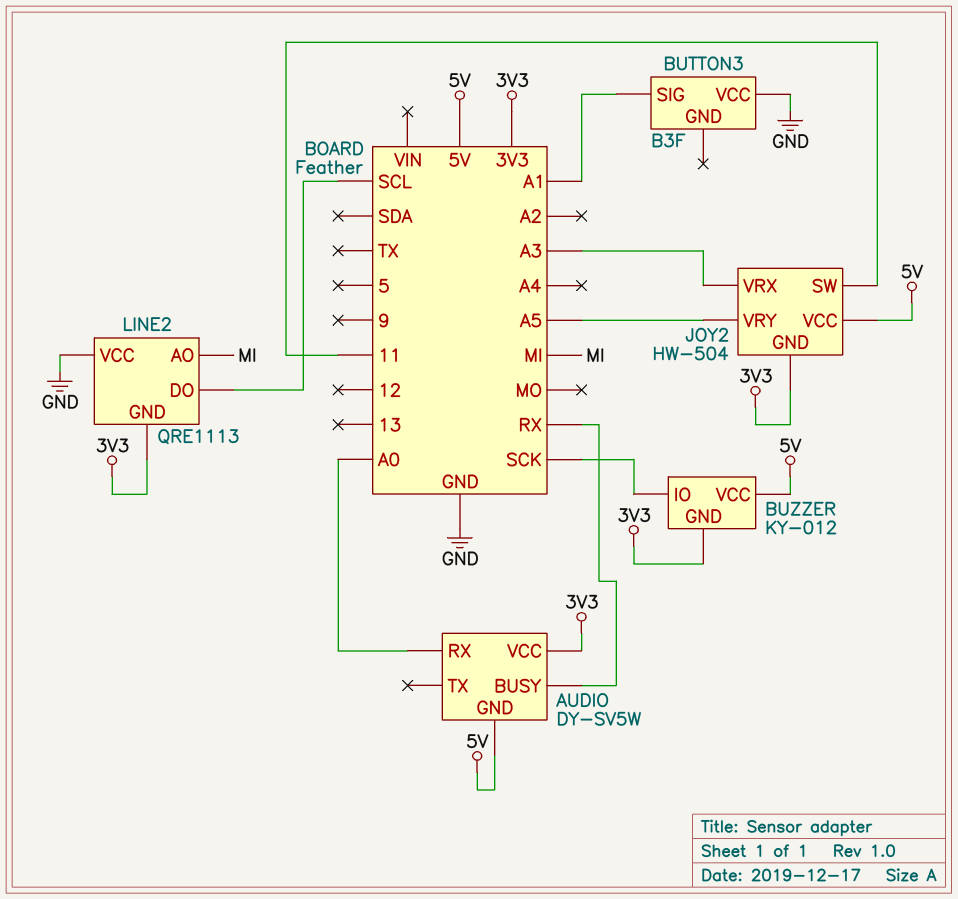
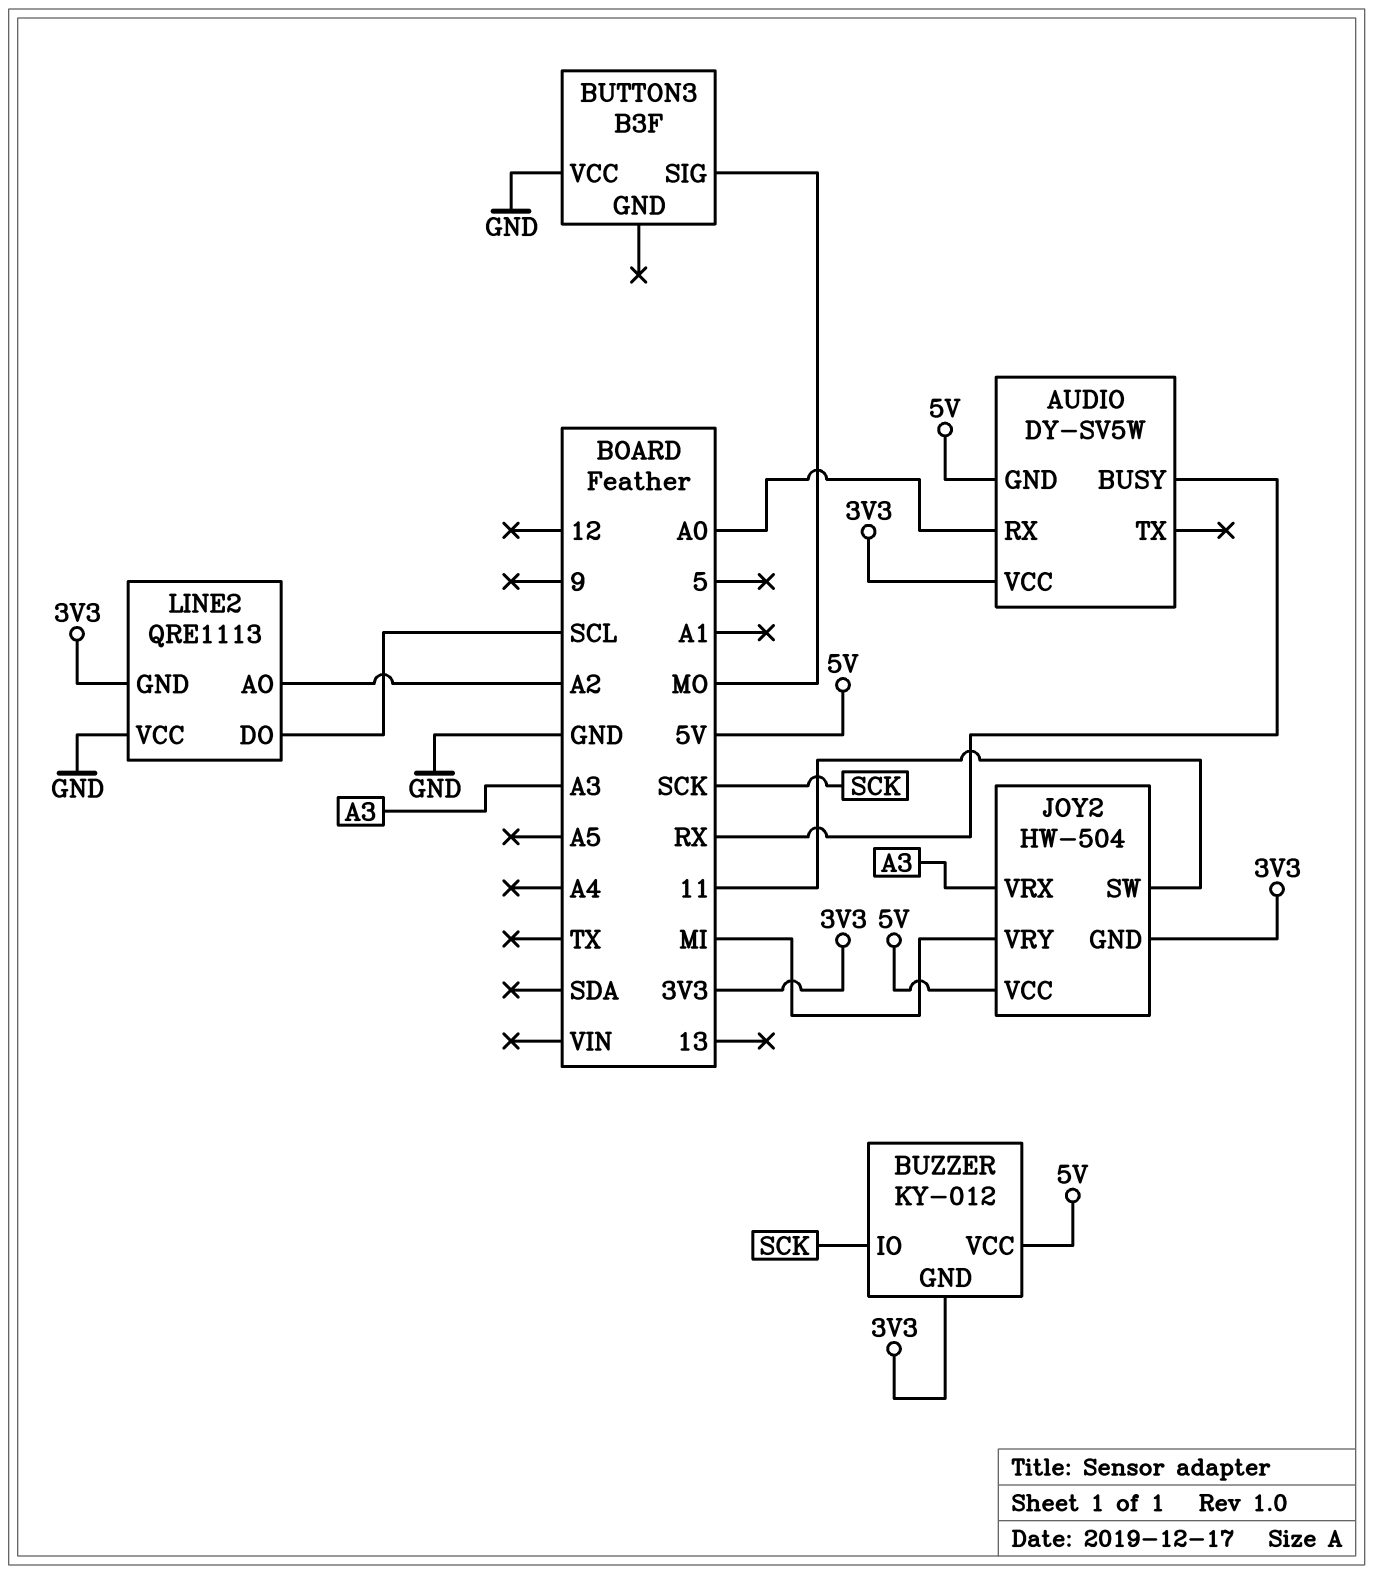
BUTTON3 pin SIG: A1 -> MO
JOY2 pin VRY: A5 -> MI
LINE2 pin AO: MI -> A2

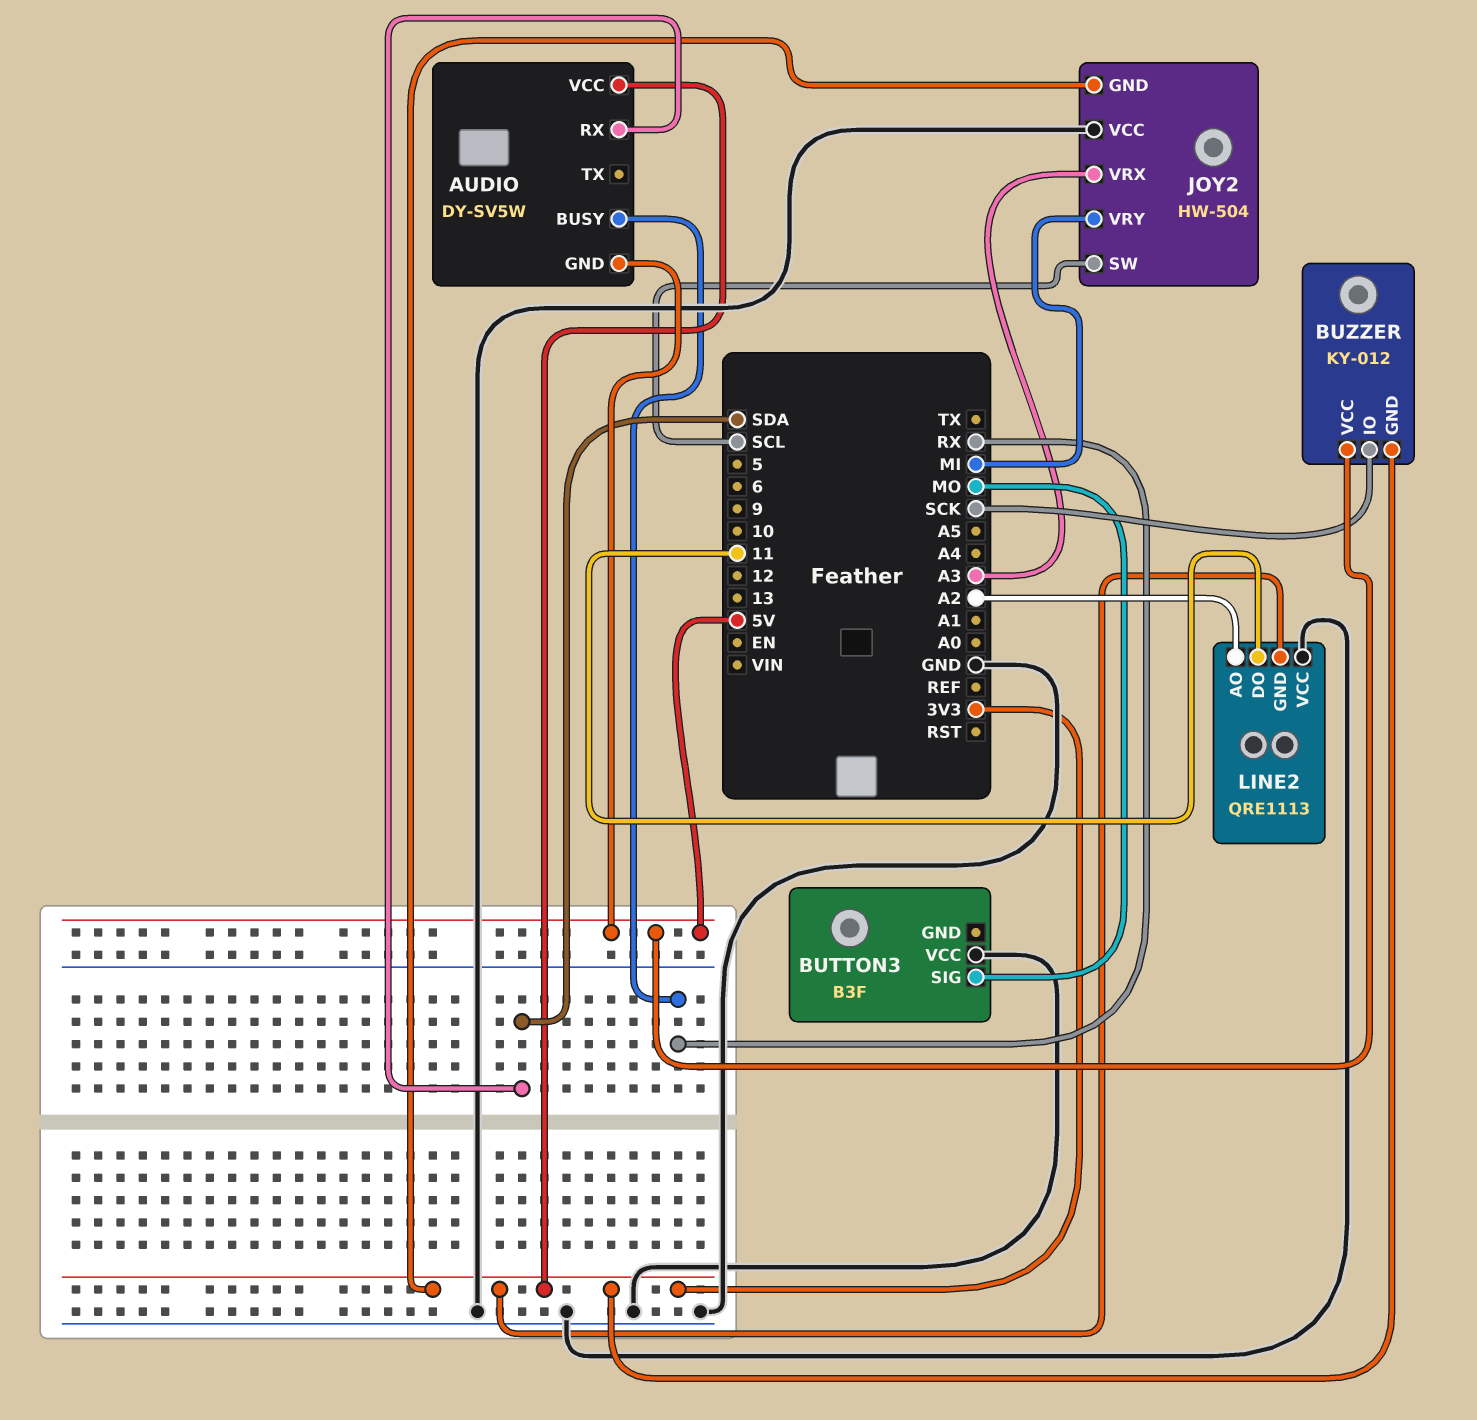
AUDIO pin RX: A0 -> SDA
JOY2 pin SW: 11 -> SCL
JOY2 pin VCC: 5V -> GND
LINE2 pin DO: SCL -> 11

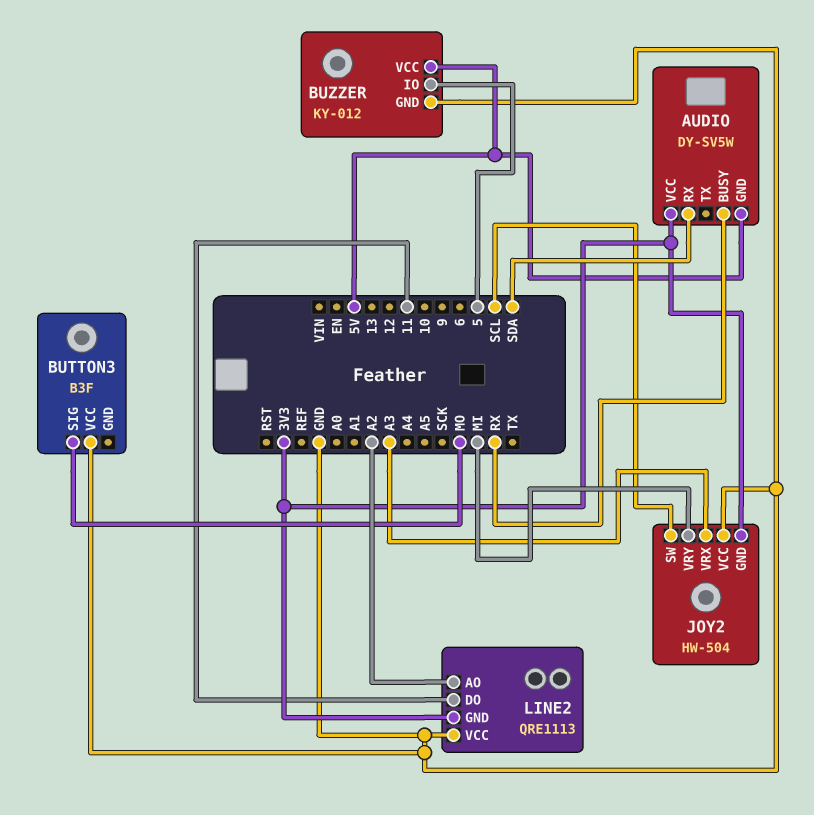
BUZZER pin GND: 3V3 -> GND
BUZZER pin IO: SCK -> 5

